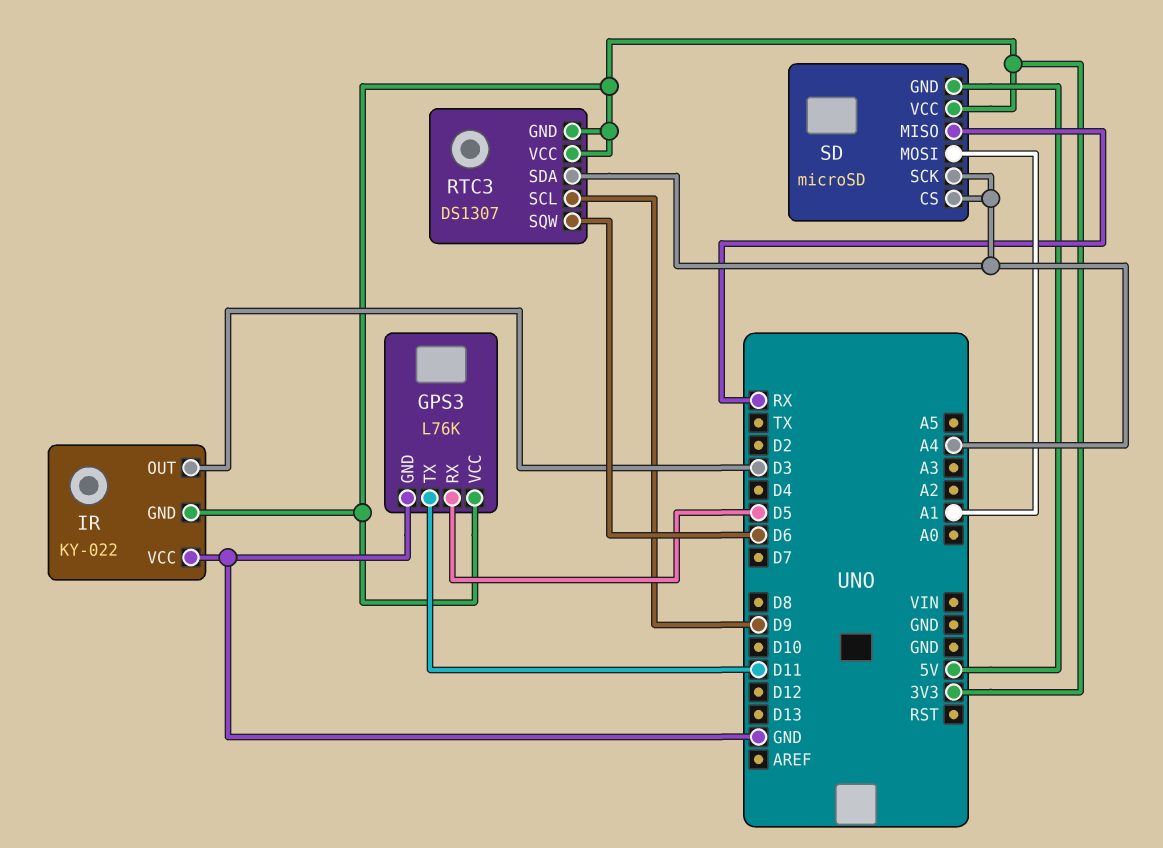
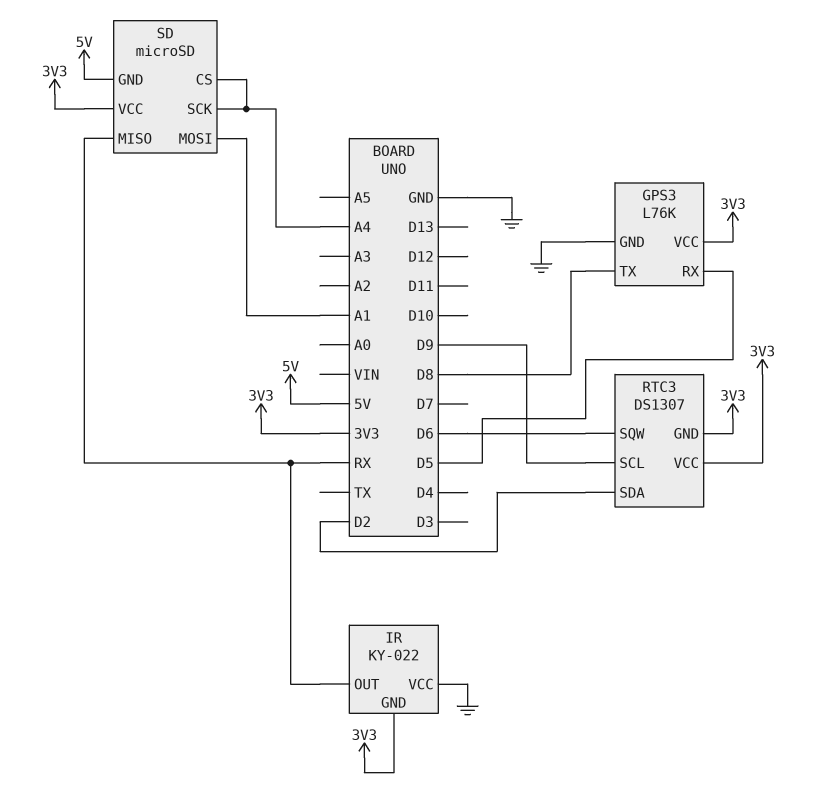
GPS3 pin TX: D11 -> D8
IR pin OUT: D3 -> RX
RTC3 pin SDA: A4 -> D2

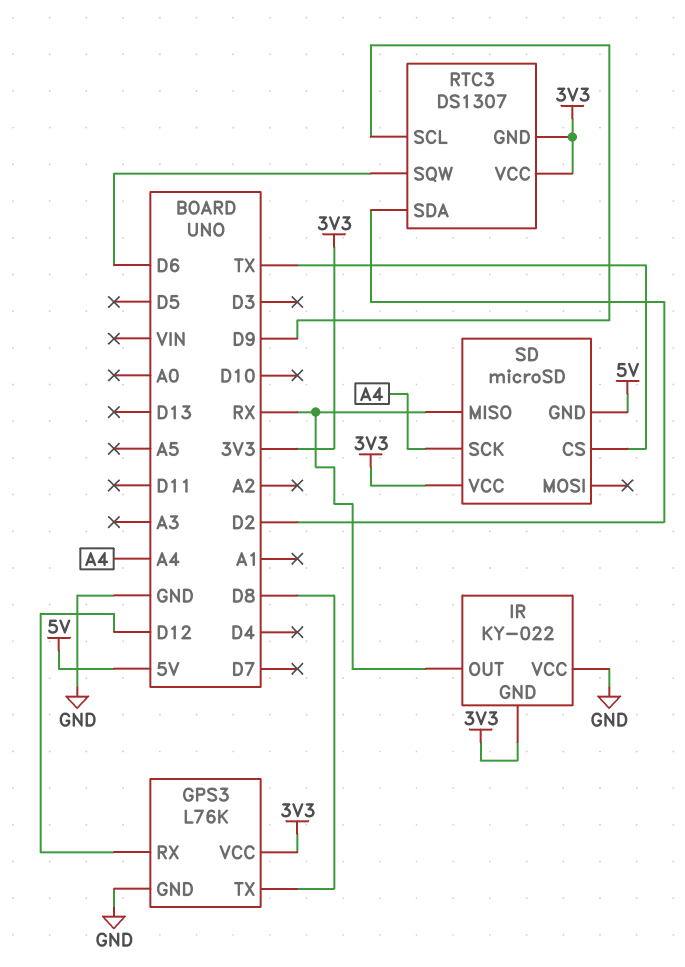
GPS3 pin RX: D5 -> D12
SD pin CS: A4 -> TX
SD pin MOSI: A1 -> none

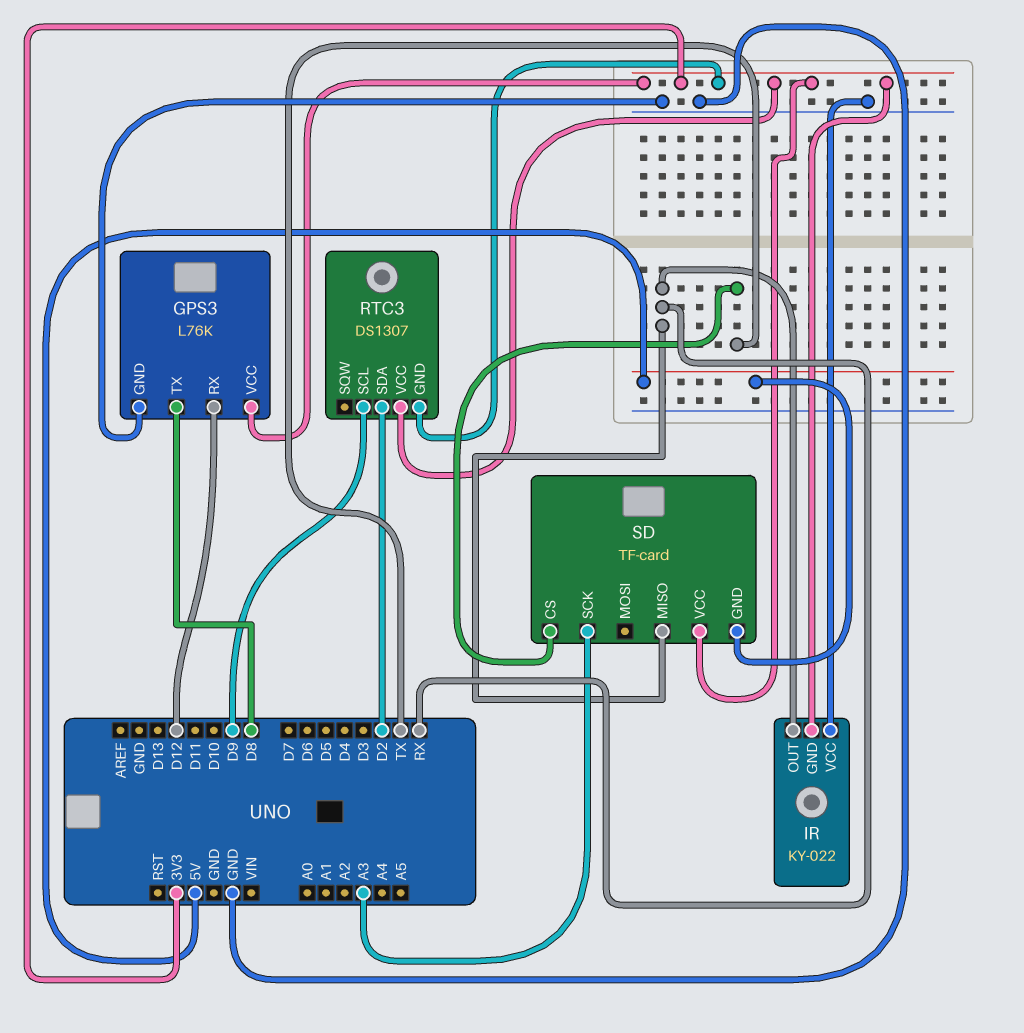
RTC3 pin SQW: D6 -> none
SD: microSD -> TF-card
SD pin SCK: A4 -> A3

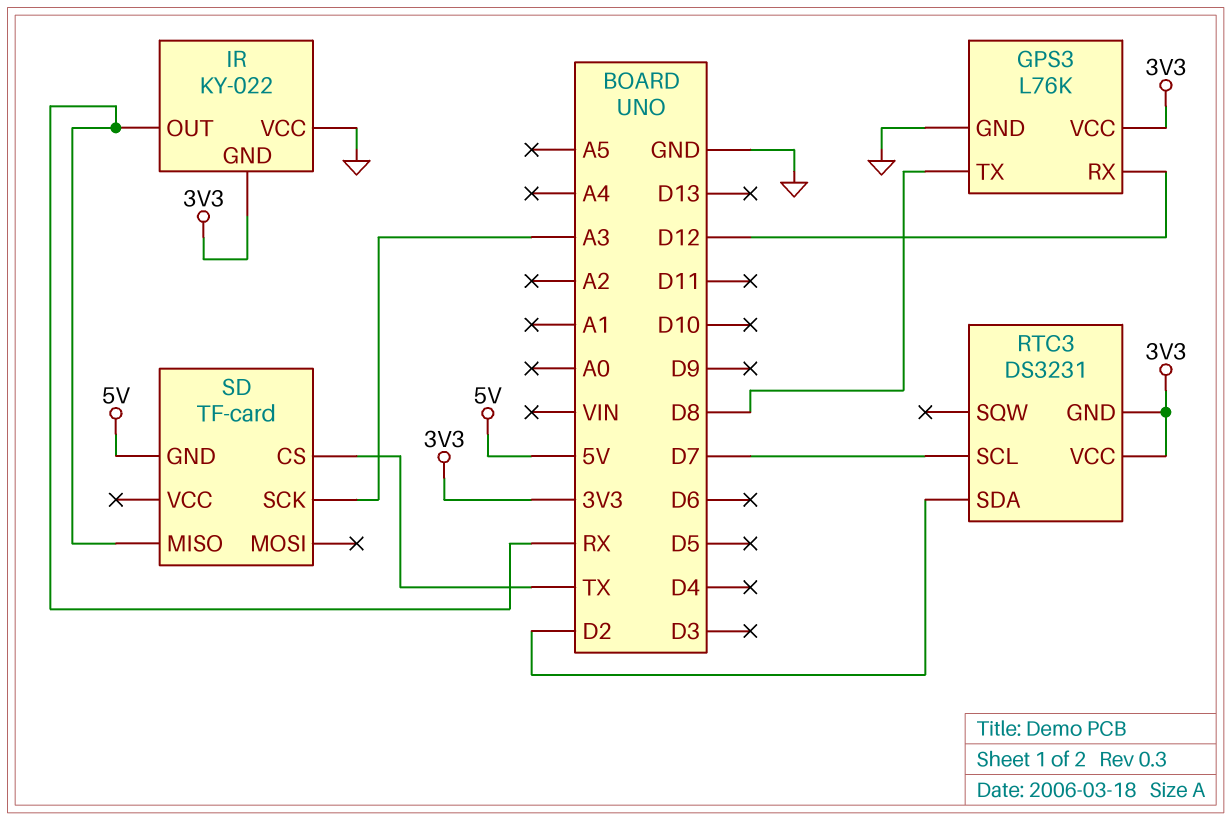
RTC3: DS1307 -> DS3231
RTC3 pin SCL: D9 -> D7
SD pin VCC: 3V3 -> none

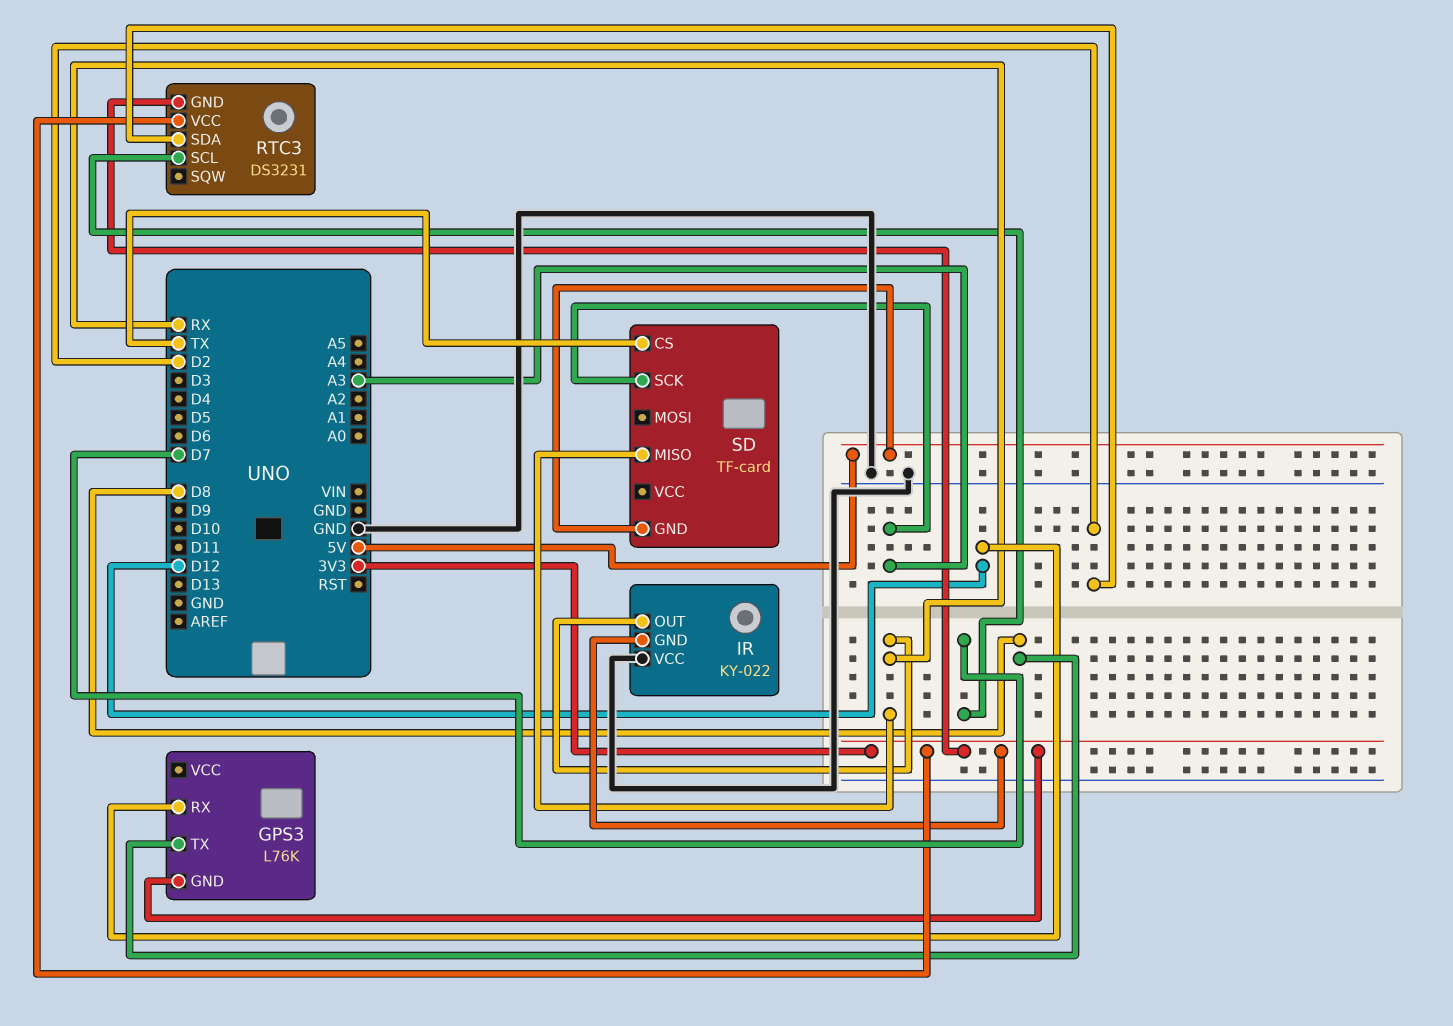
GPS3 pin GND: GND -> 3V3
GPS3 pin VCC: 3V3 -> none

